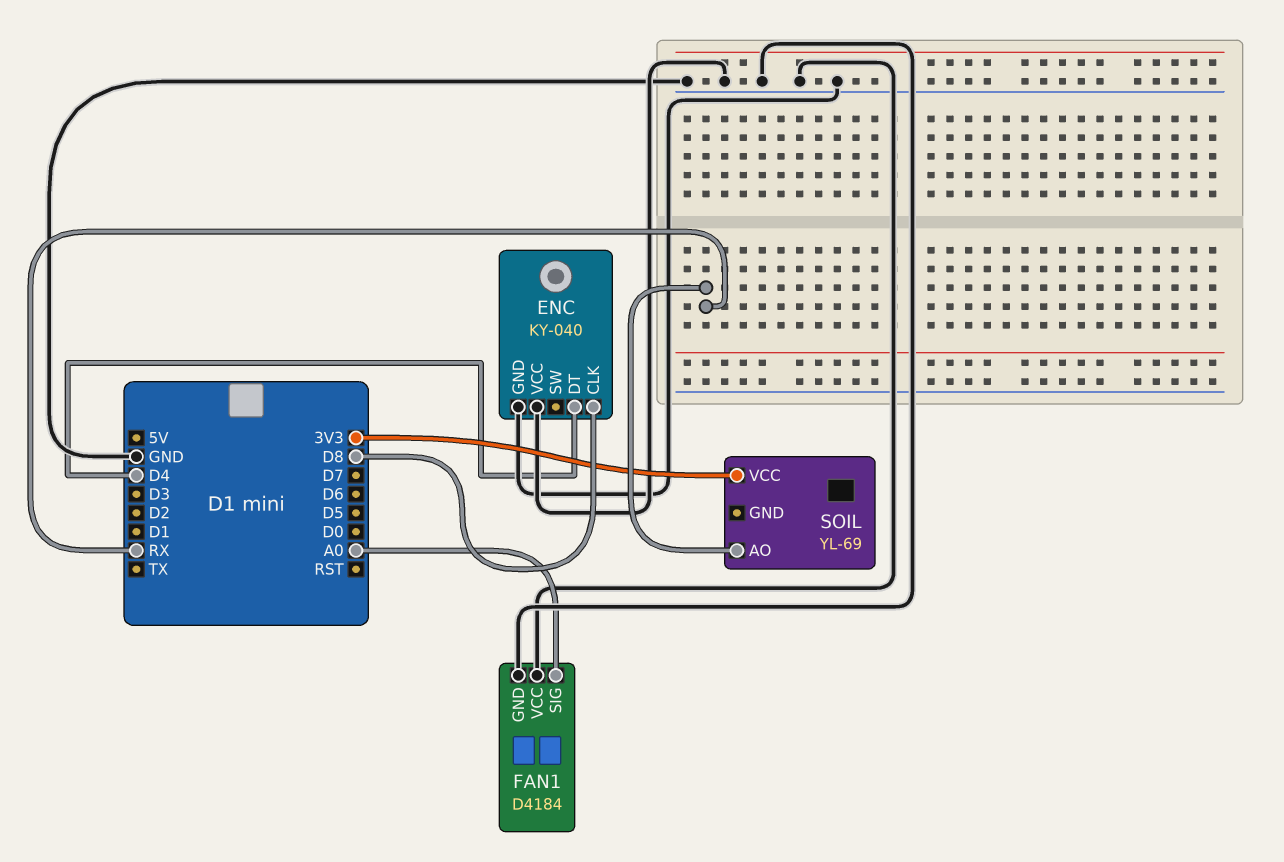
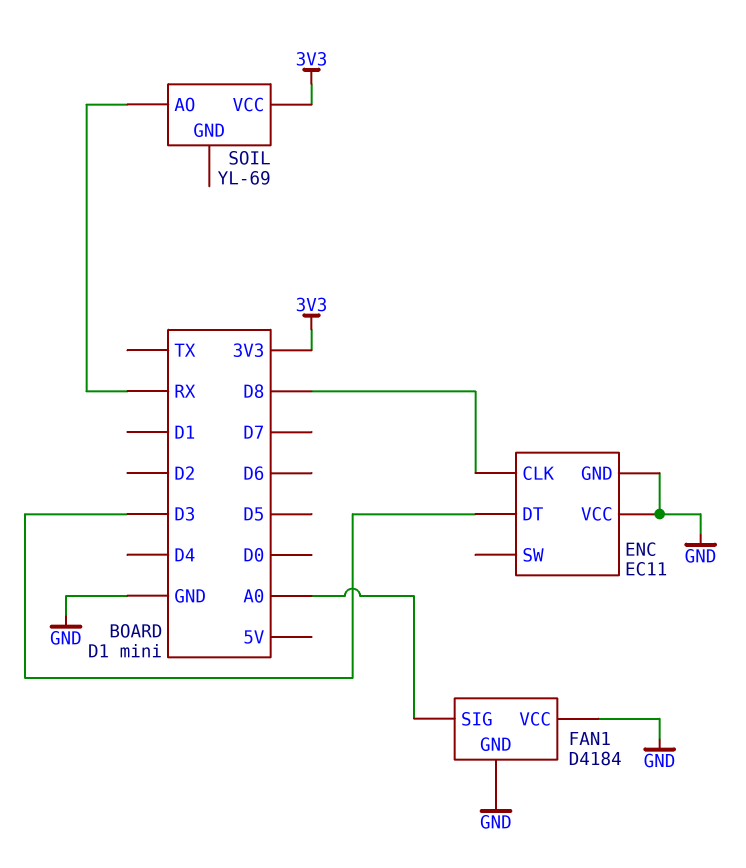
ENC: KY-040 -> EC11
ENC pin DT: D4 -> D3

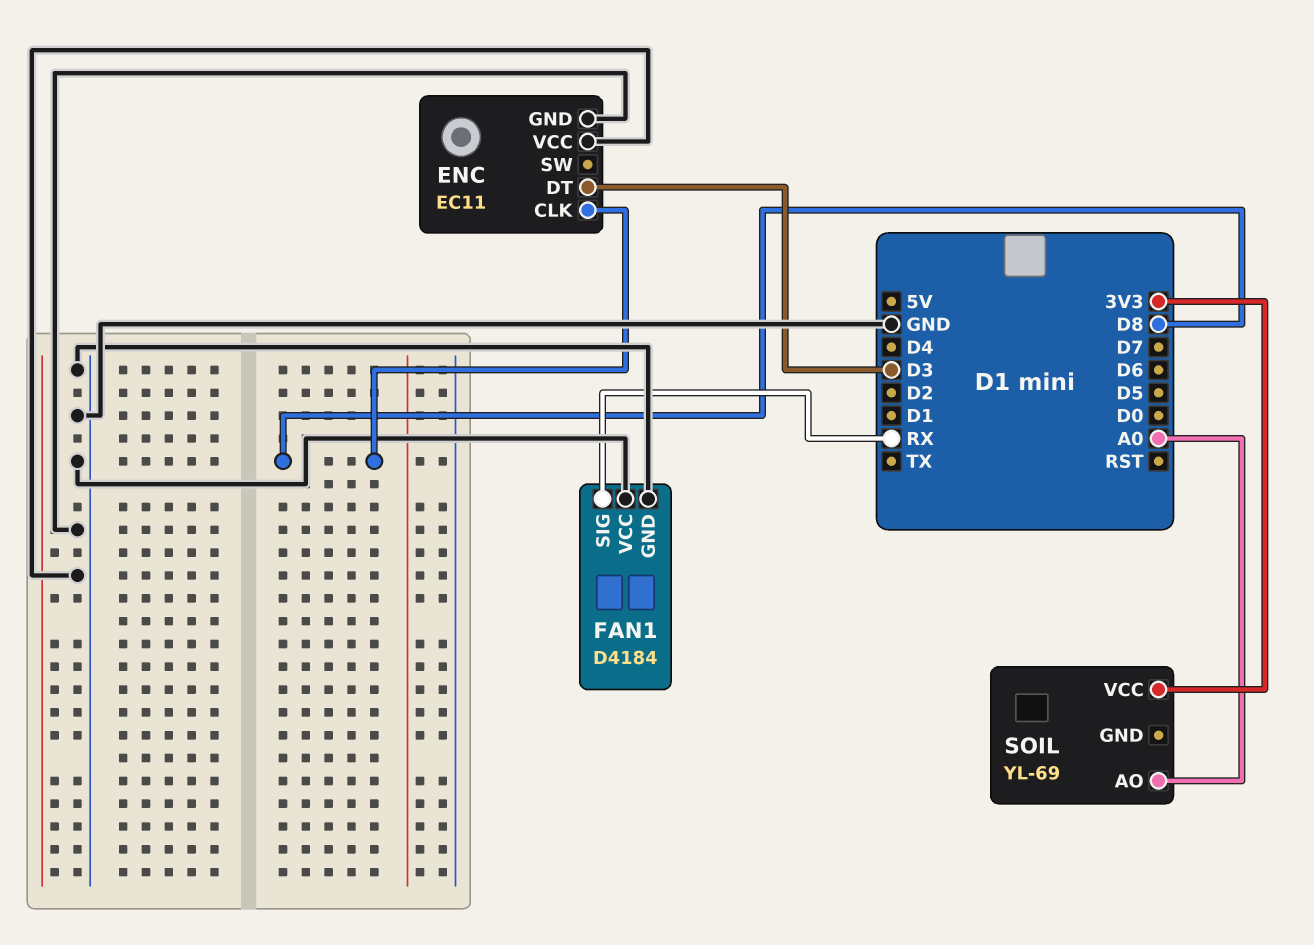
FAN1 pin SIG: A0 -> RX
SOIL pin AO: RX -> A0

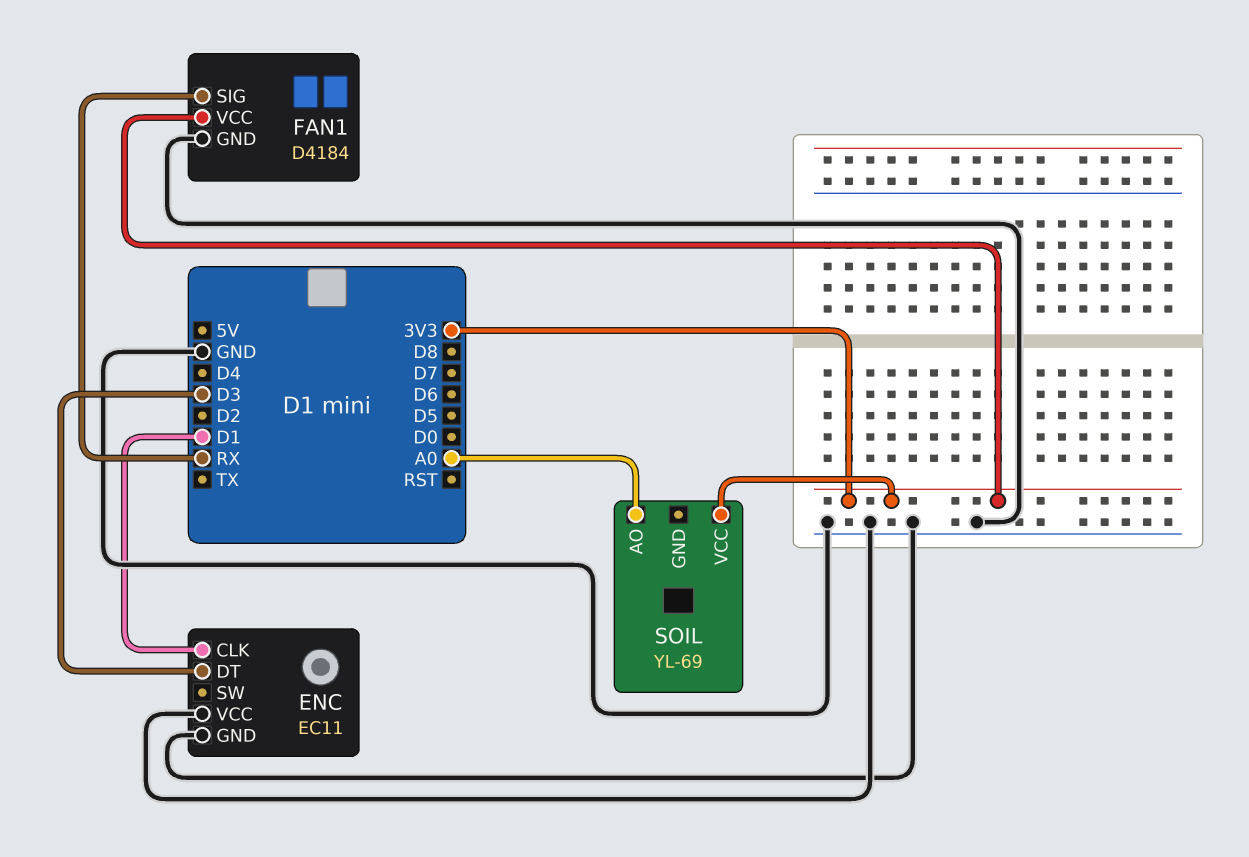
ENC pin CLK: D8 -> D1
FAN1 pin VCC: GND -> 3V3

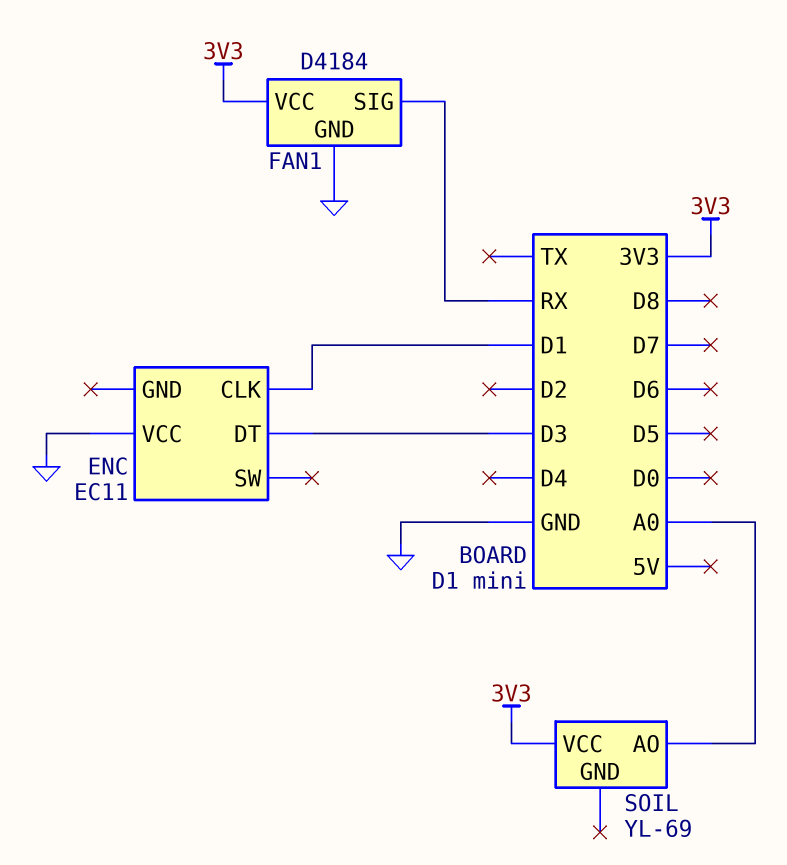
ENC pin GND: GND -> none

